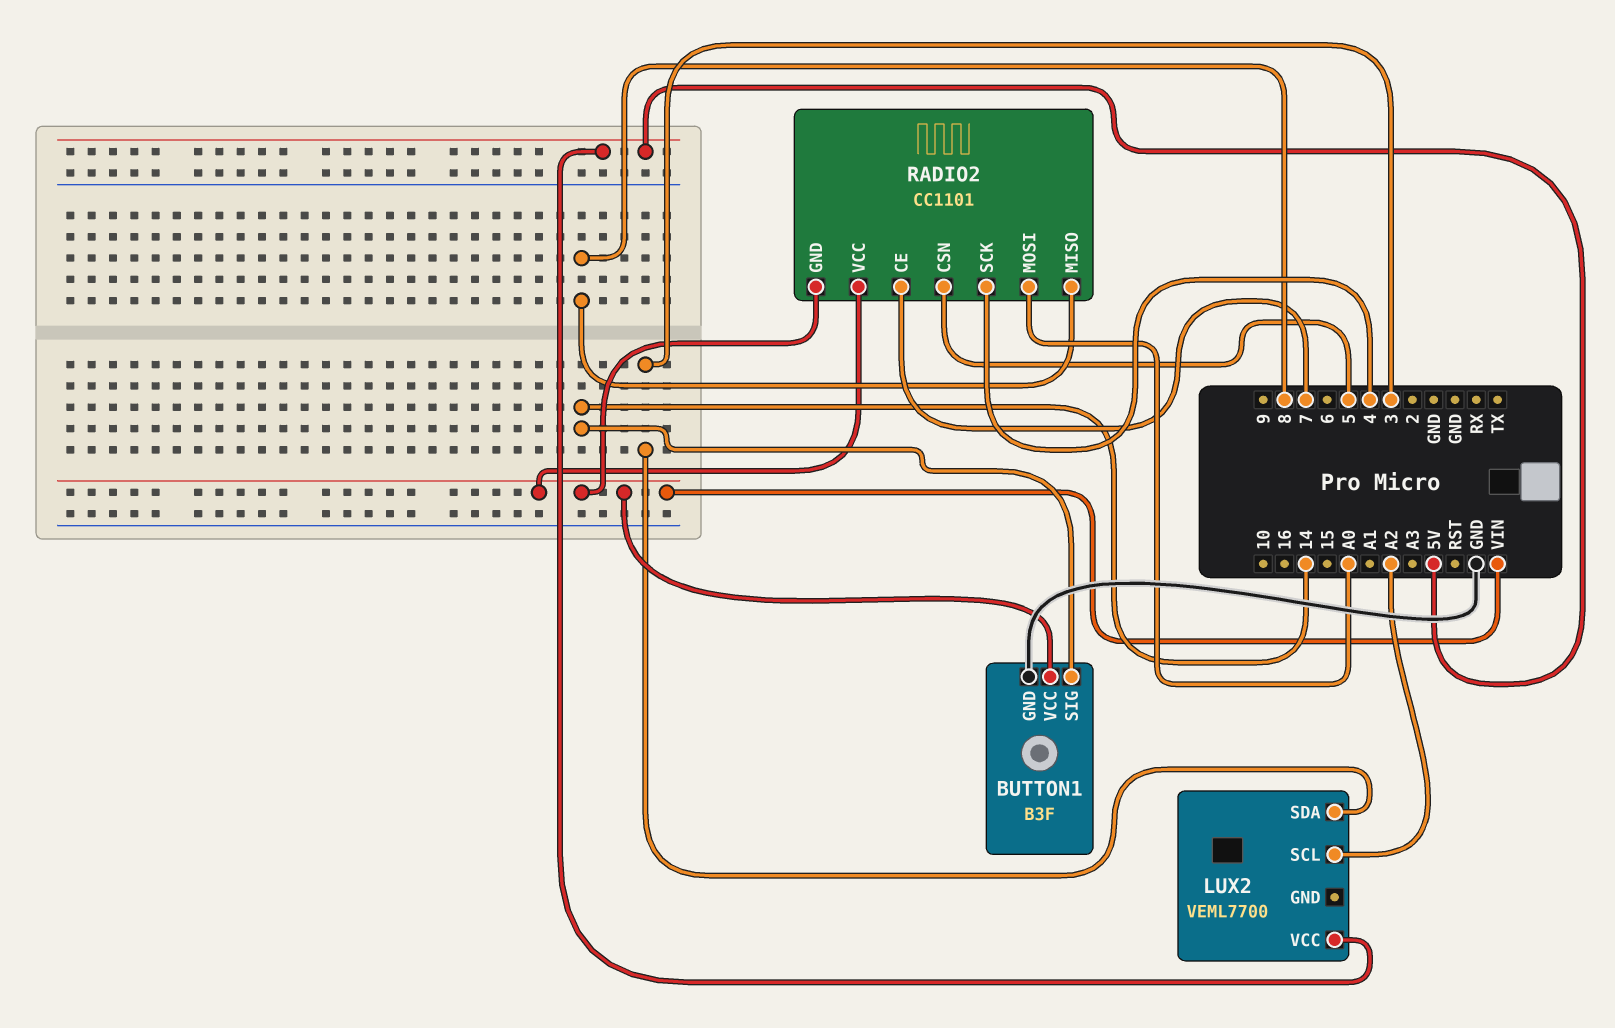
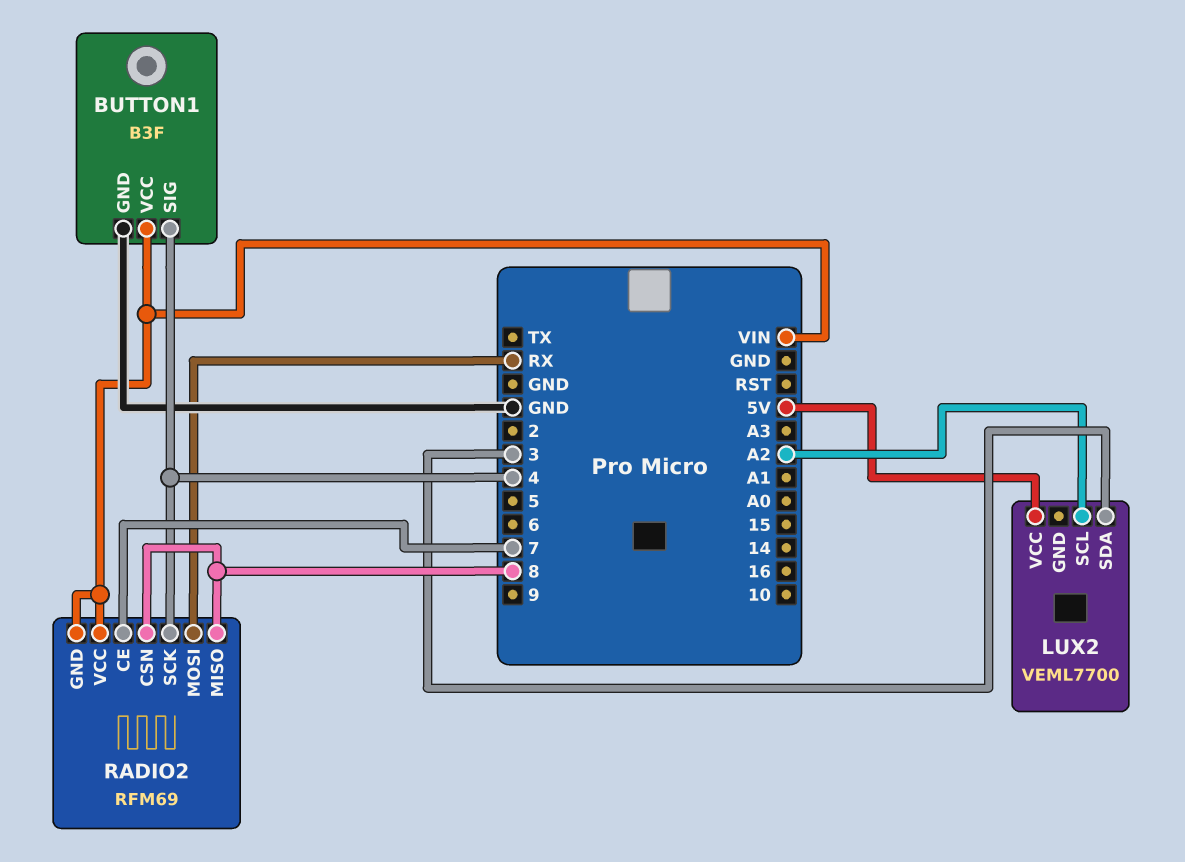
BUTTON1 pin SIG: 14 -> 4
RADIO2: CC1101 -> RFM69
RADIO2 pin CSN: 5 -> 8
RADIO2 pin MOSI: A0 -> RX

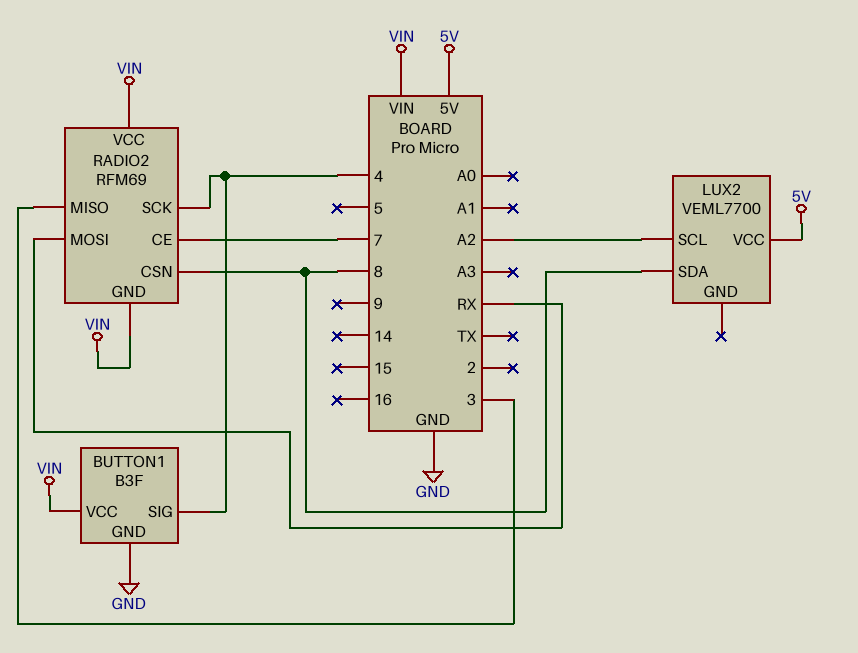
LUX2 pin SDA: 3 -> 8
RADIO2 pin MISO: 8 -> 3

